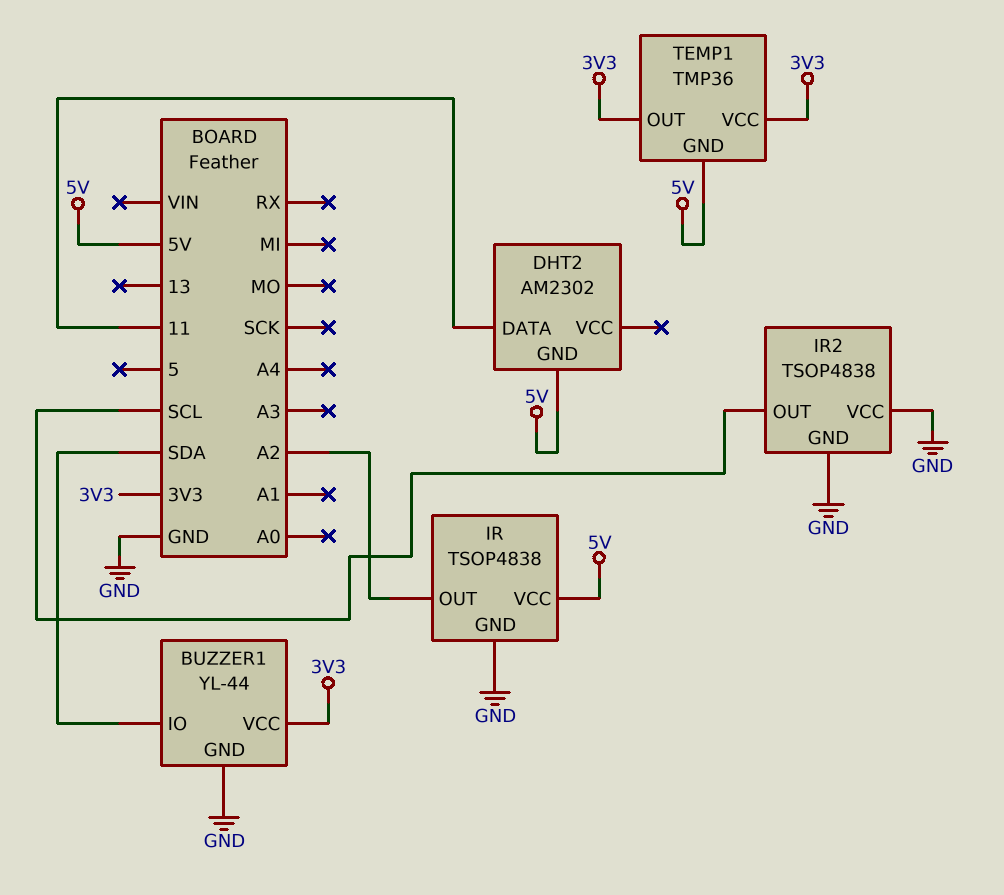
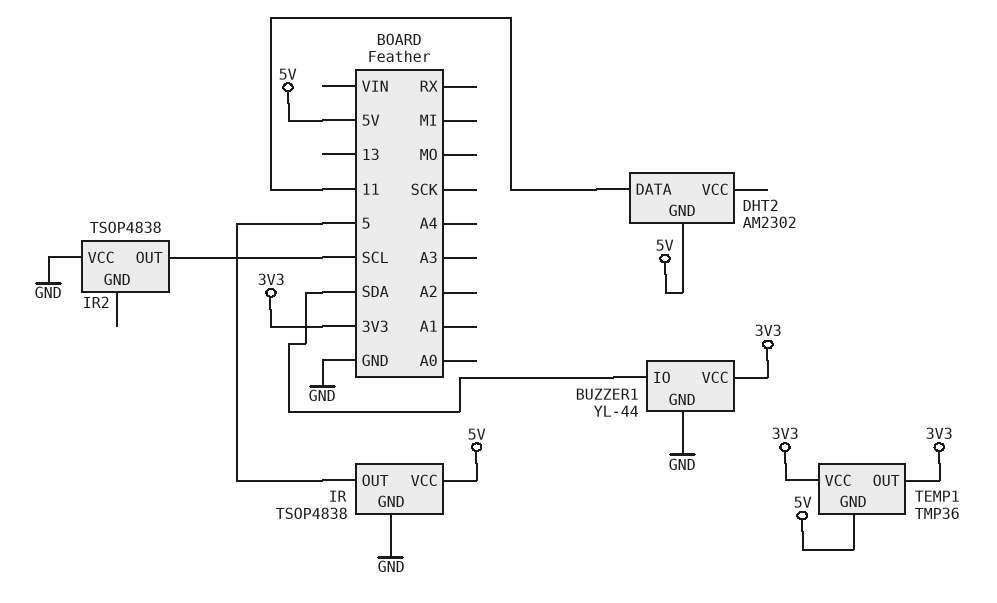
IR pin OUT: A2 -> 5
IR2 pin GND: GND -> none

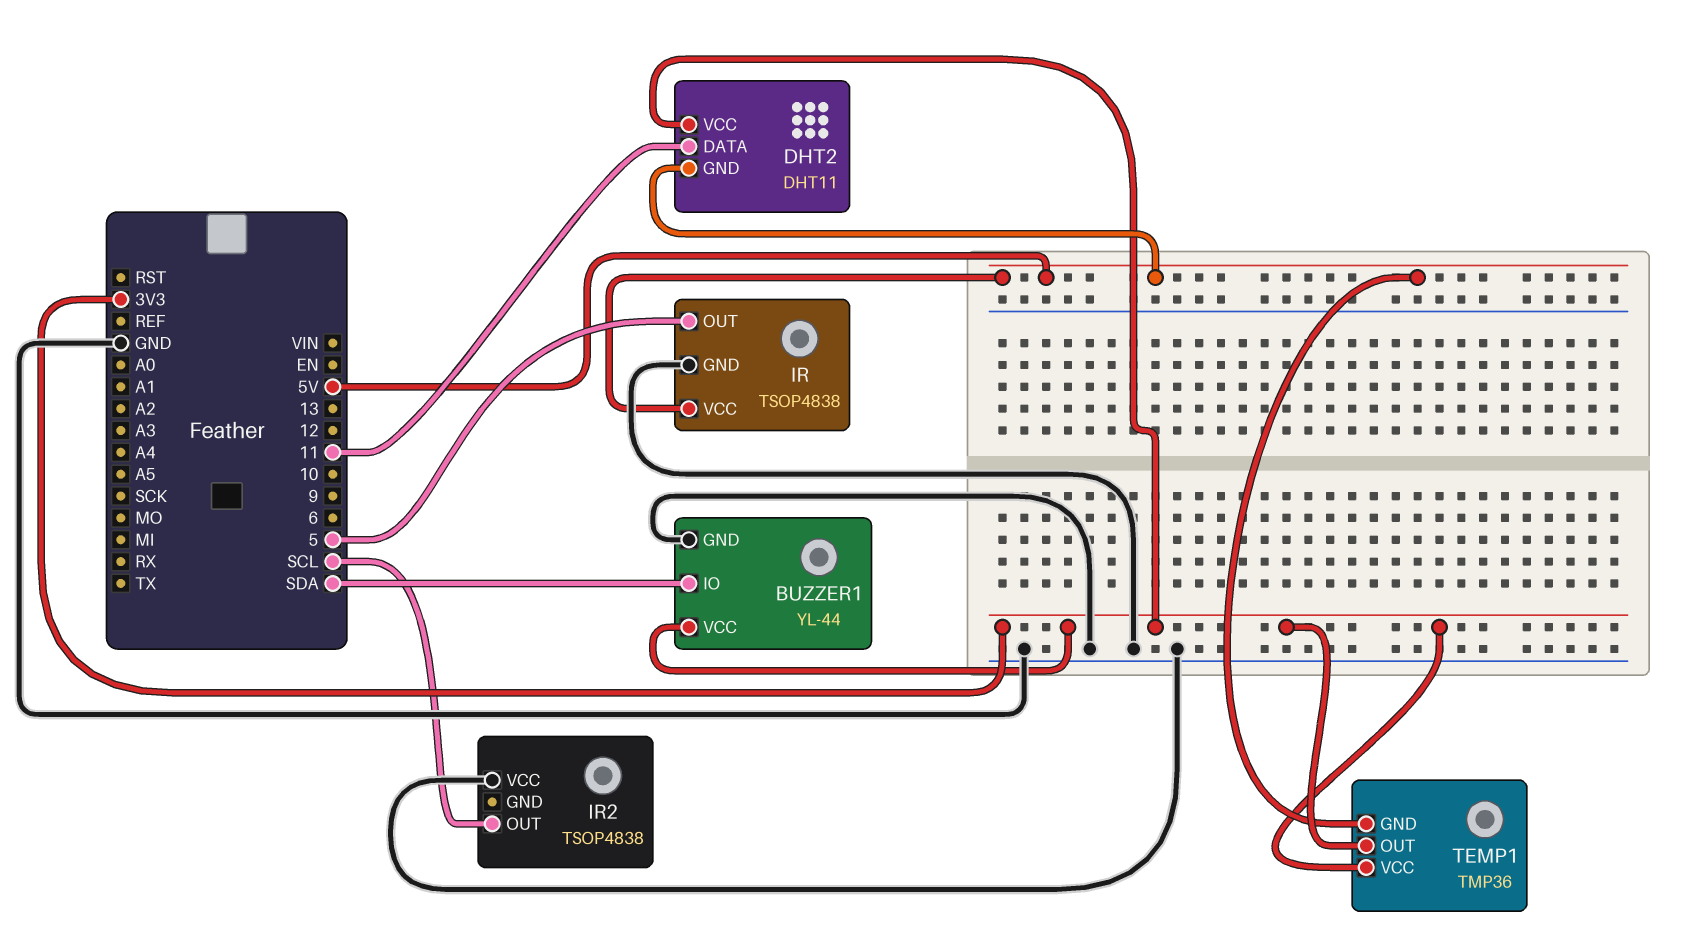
DHT2: AM2302 -> DHT11
DHT2 pin VCC: none -> 3V3

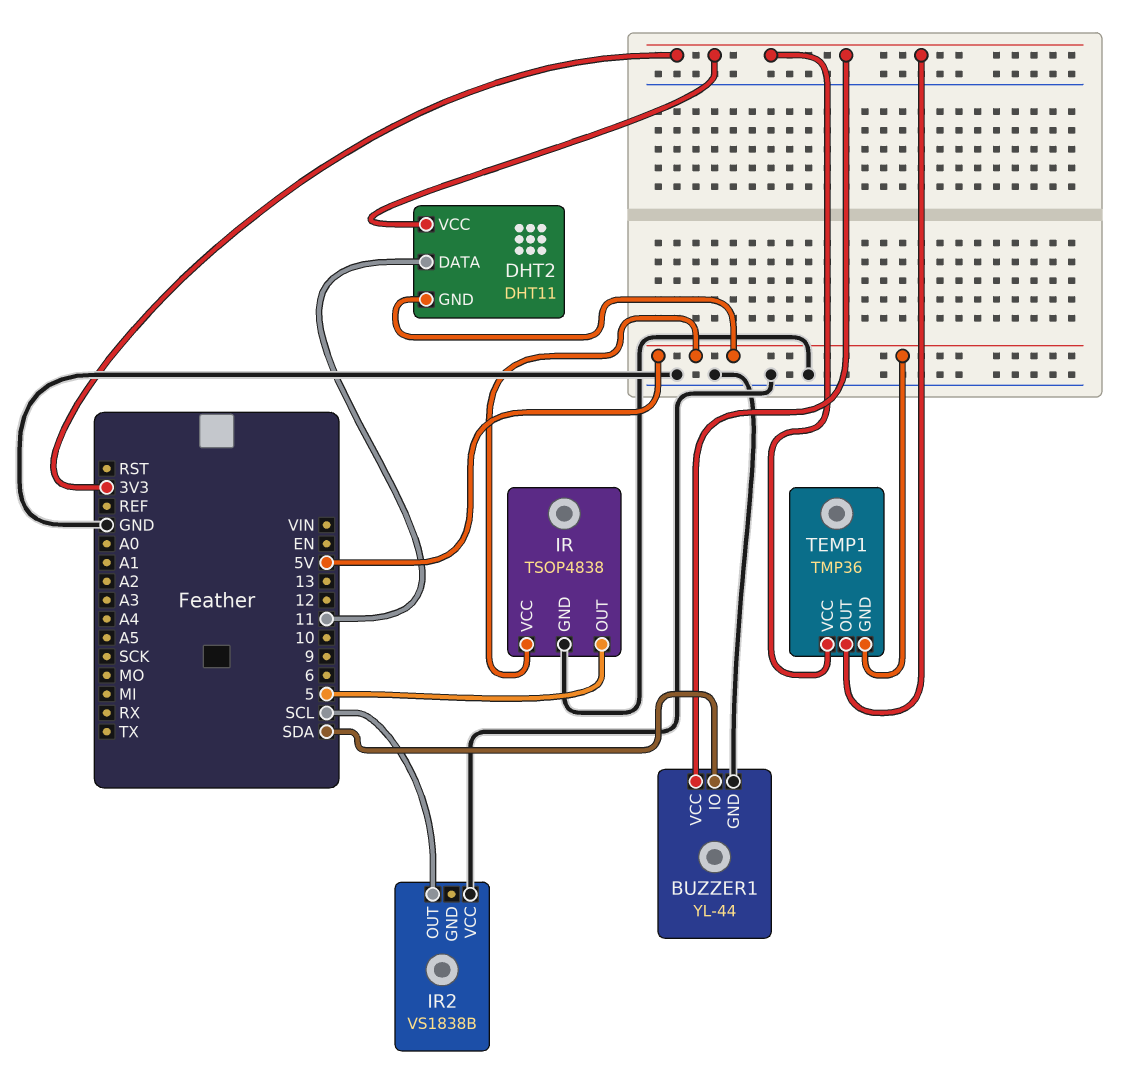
IR2: TSOP4838 -> VS1838B

